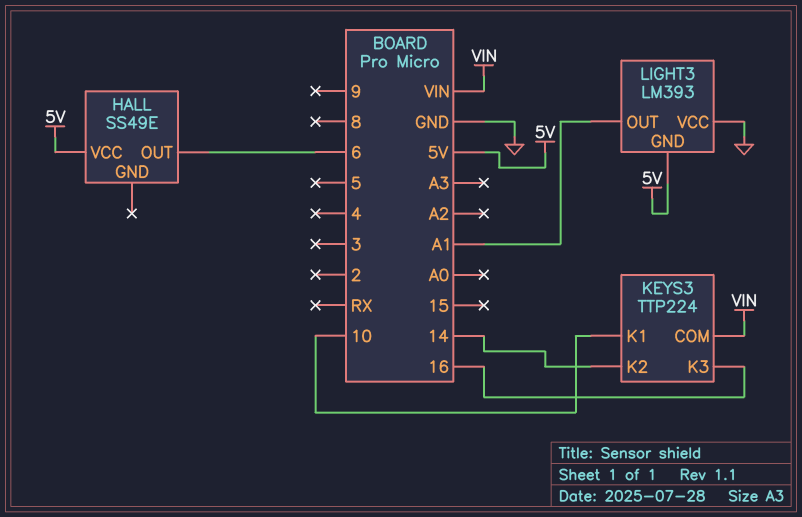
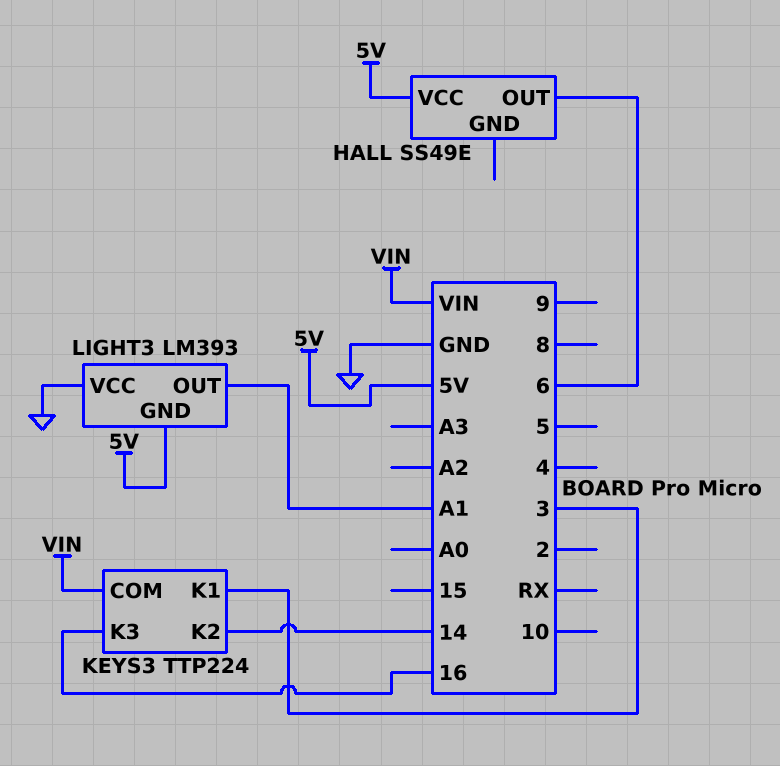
KEYS3 pin K1: 10 -> 3

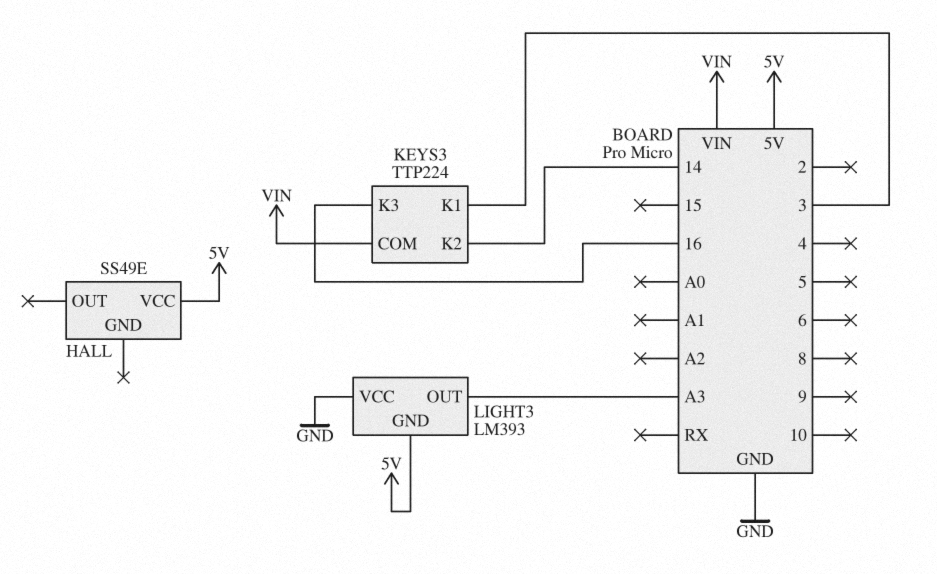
HALL pin OUT: 6 -> none
LIGHT3 pin OUT: A1 -> A3

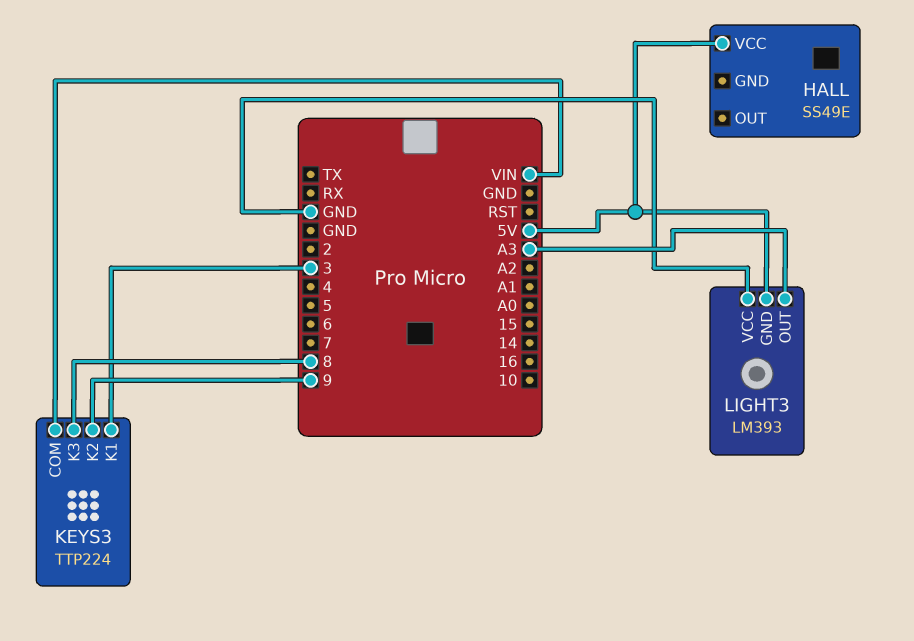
KEYS3 pin K2: 14 -> 9
KEYS3 pin K3: 16 -> 8

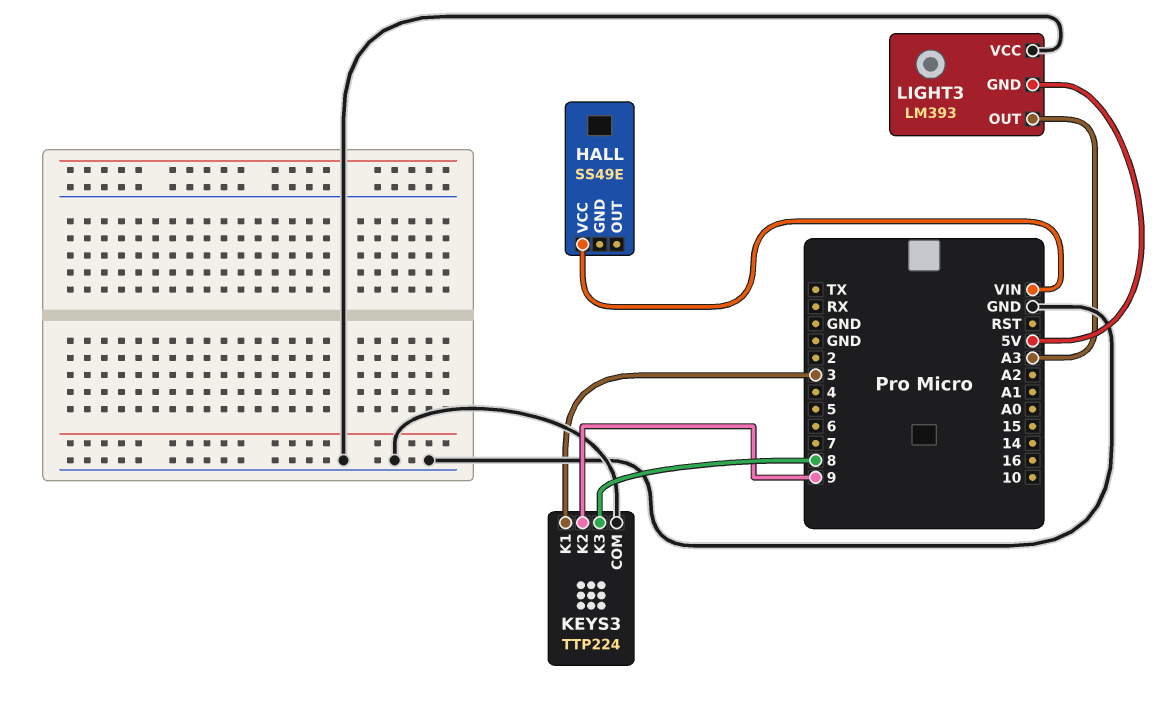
HALL pin VCC: 5V -> VIN
KEYS3 pin COM: VIN -> GND

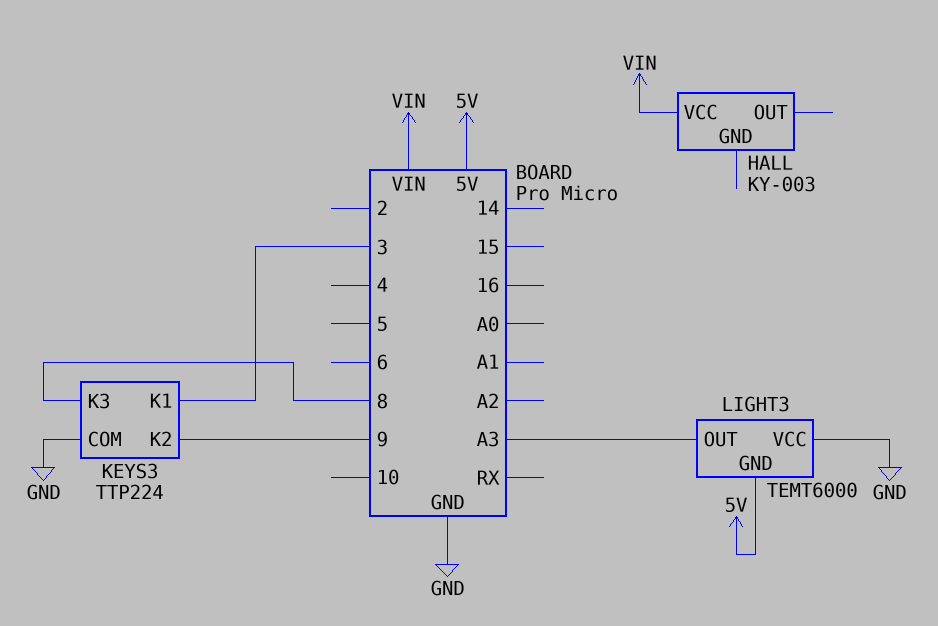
HALL: SS49E -> KY-003
LIGHT3: LM393 -> TEMT6000

